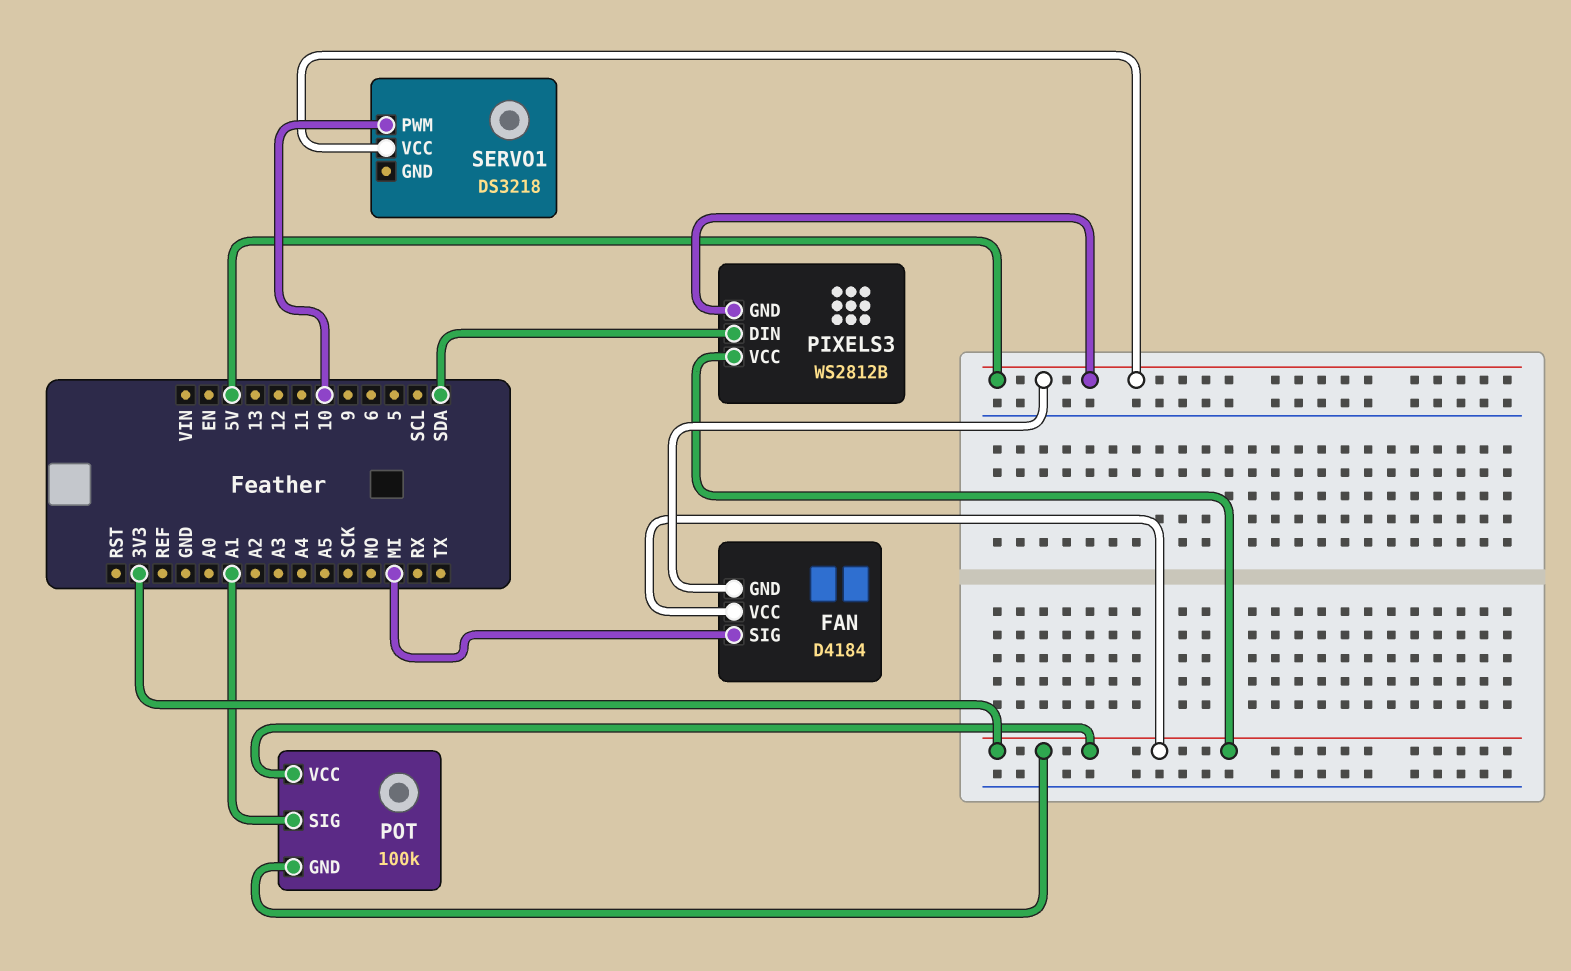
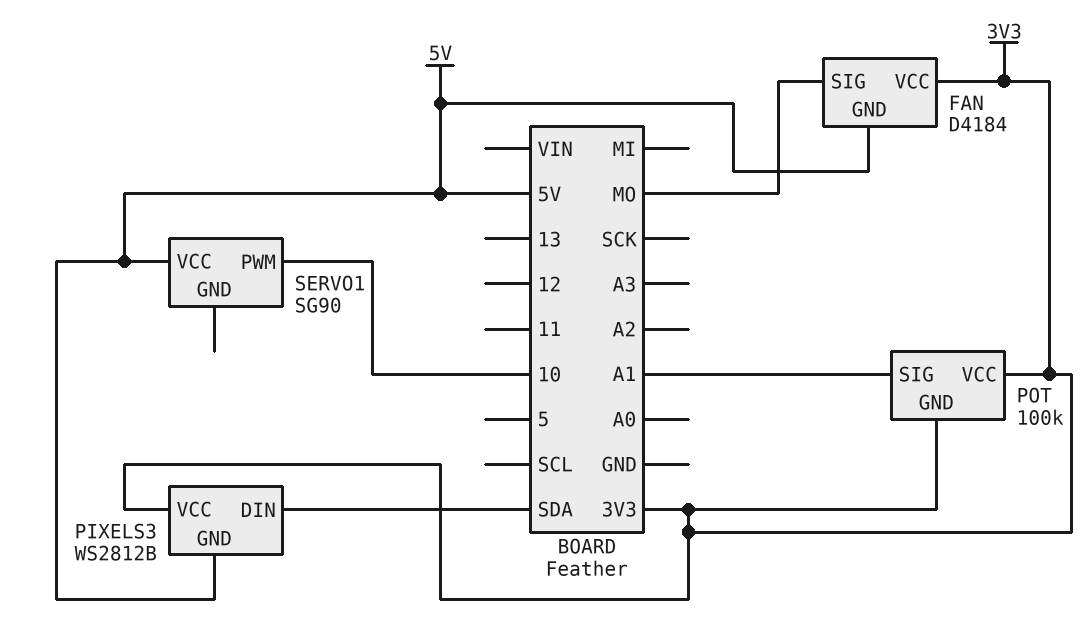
FAN pin SIG: MI -> MO
SERVO1: DS3218 -> SG90

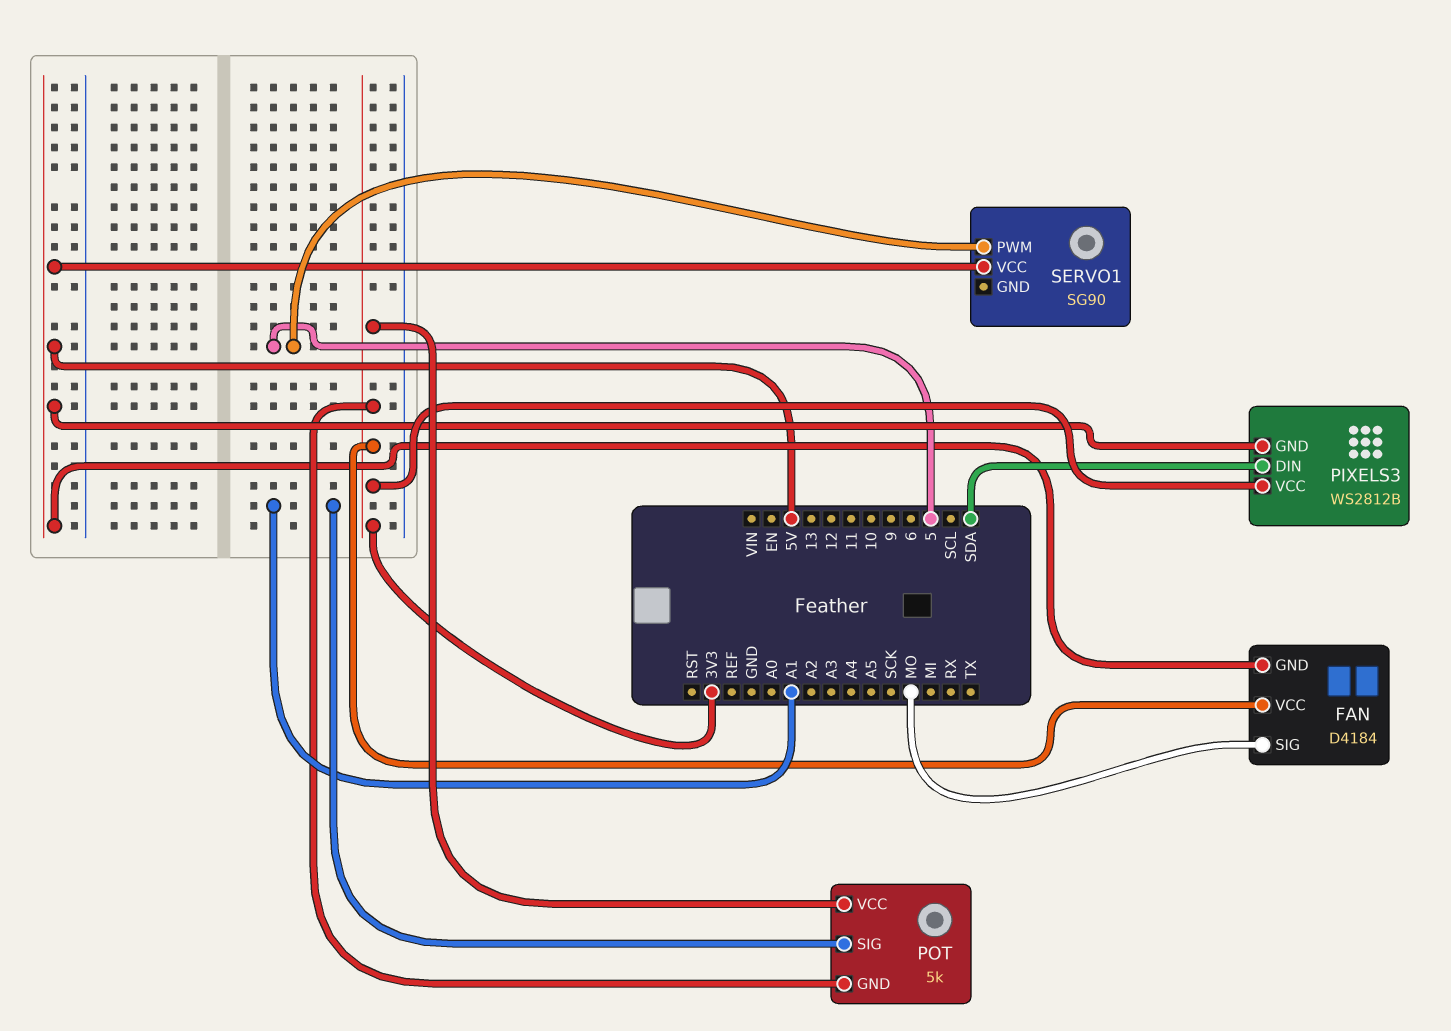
POT: 100k -> 5k
SERVO1 pin PWM: 10 -> 5

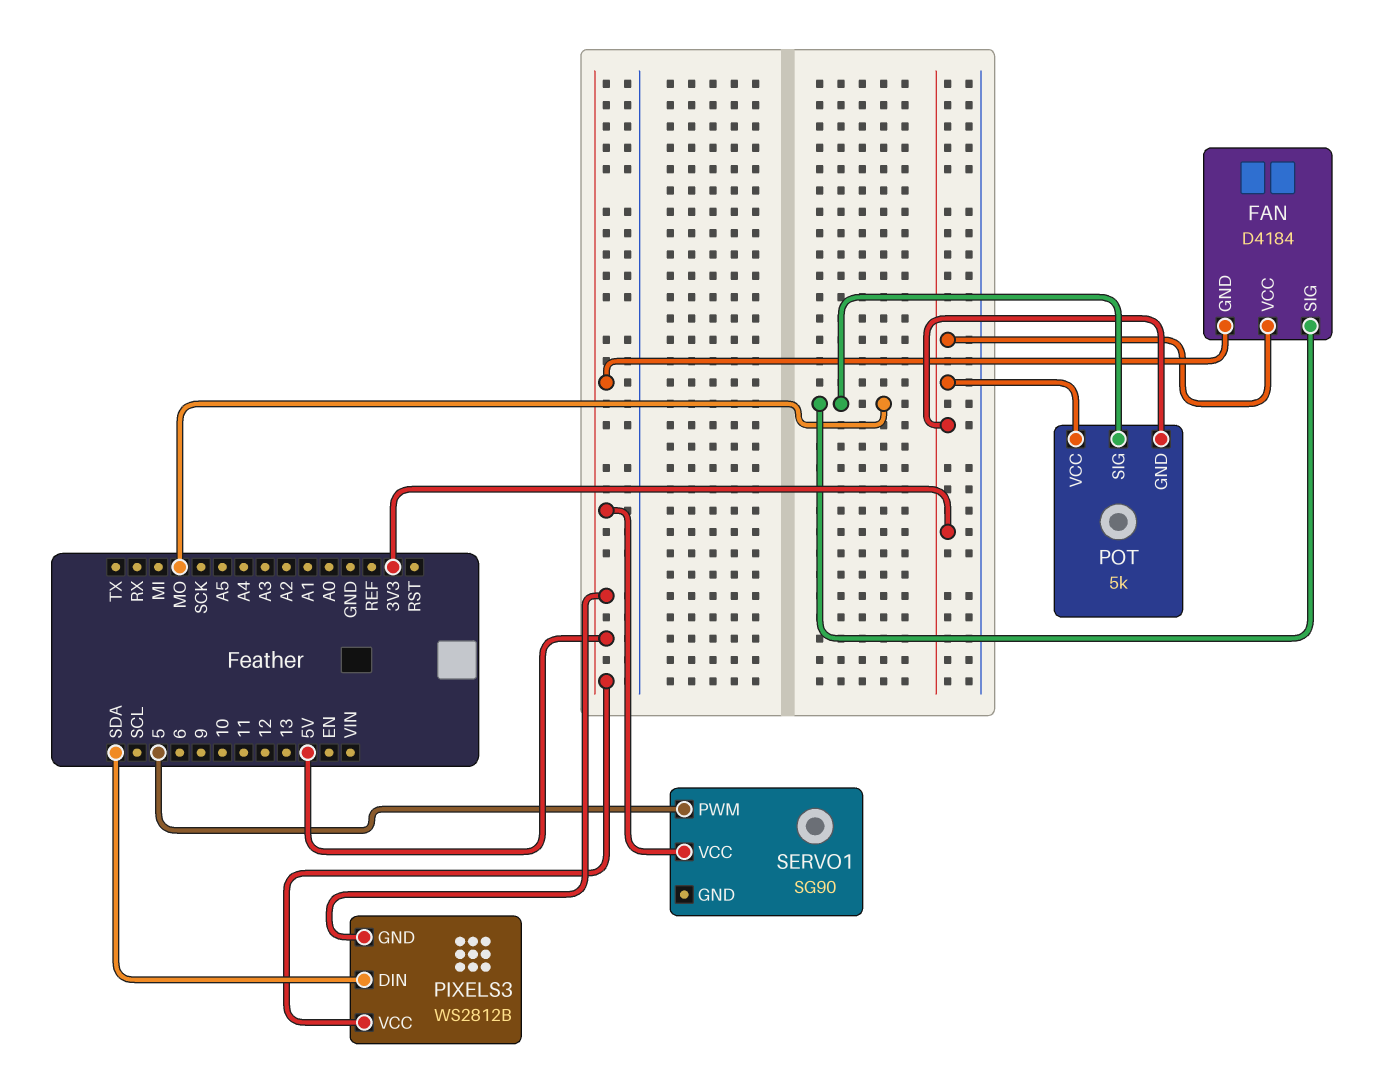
PIXELS3 pin VCC: 3V3 -> 5V
POT pin SIG: A1 -> MO

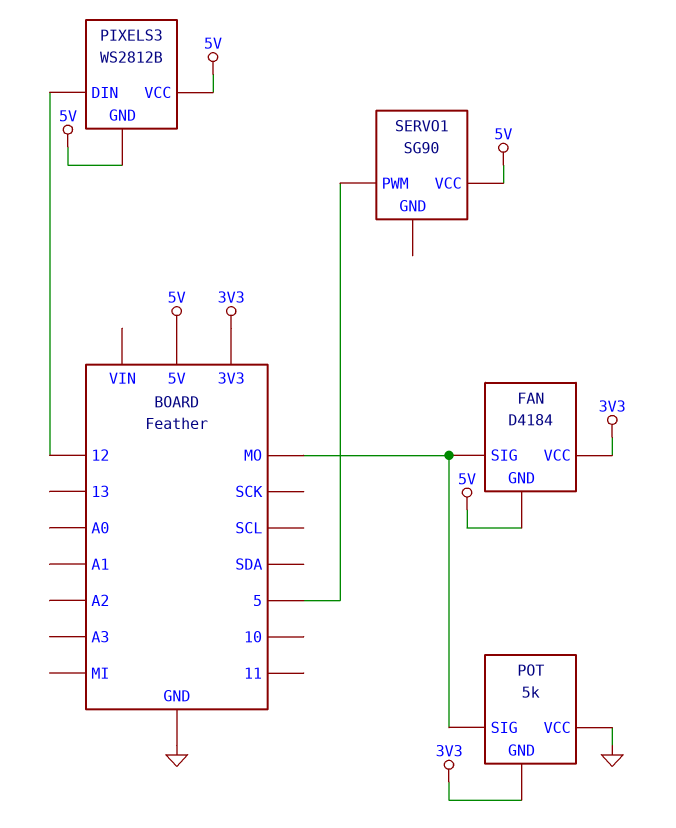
PIXELS3 pin DIN: SDA -> 12
POT pin VCC: 3V3 -> GND

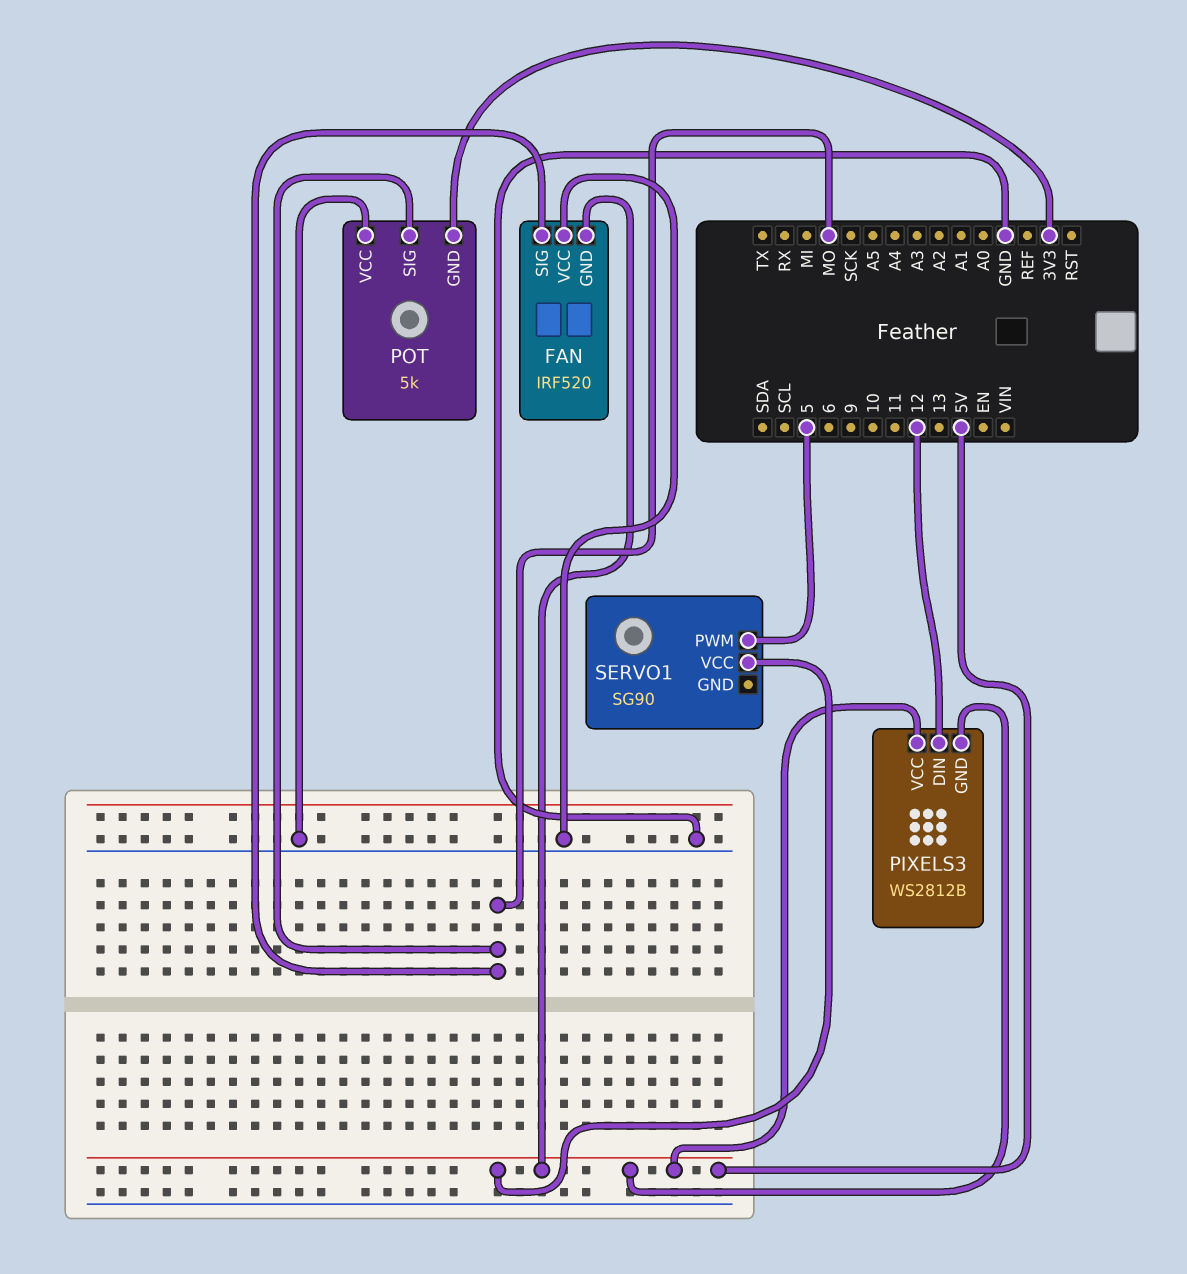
FAN: D4184 -> IRF520
FAN pin VCC: 3V3 -> GND

